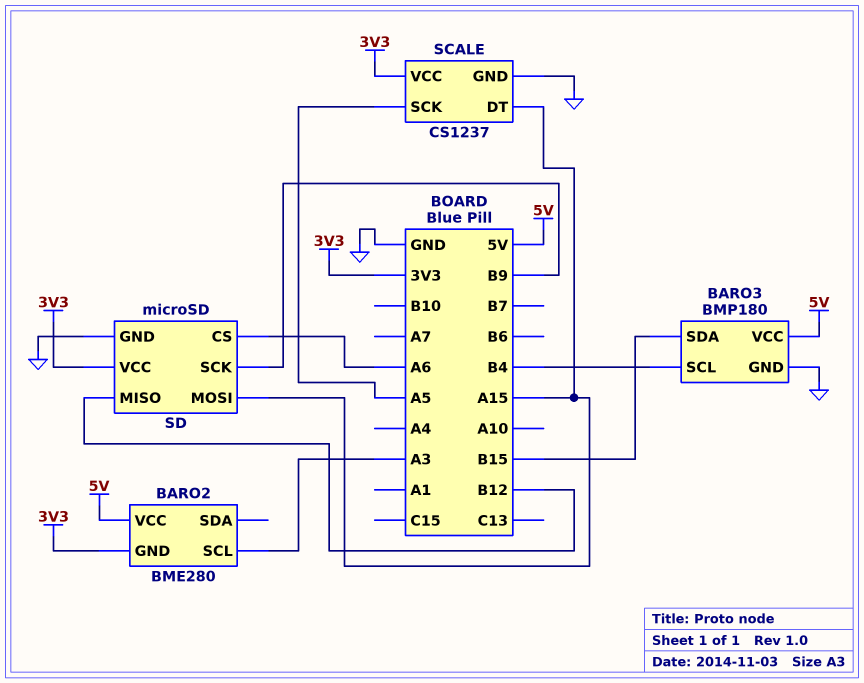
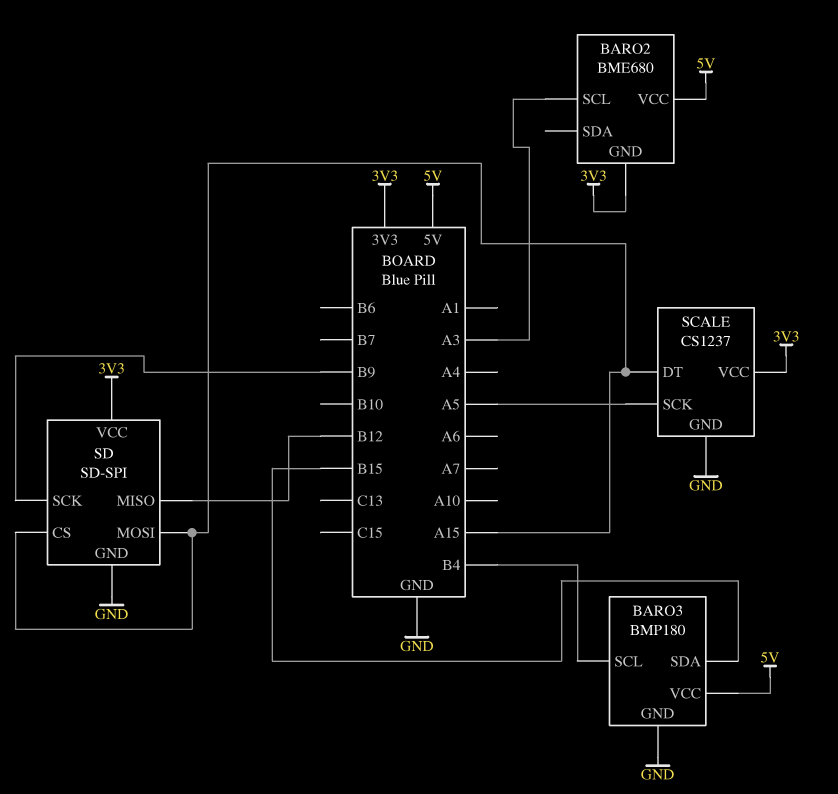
BARO2: BME280 -> BME680
SD: microSD -> SD-SPI
SD pin CS: A6 -> A15

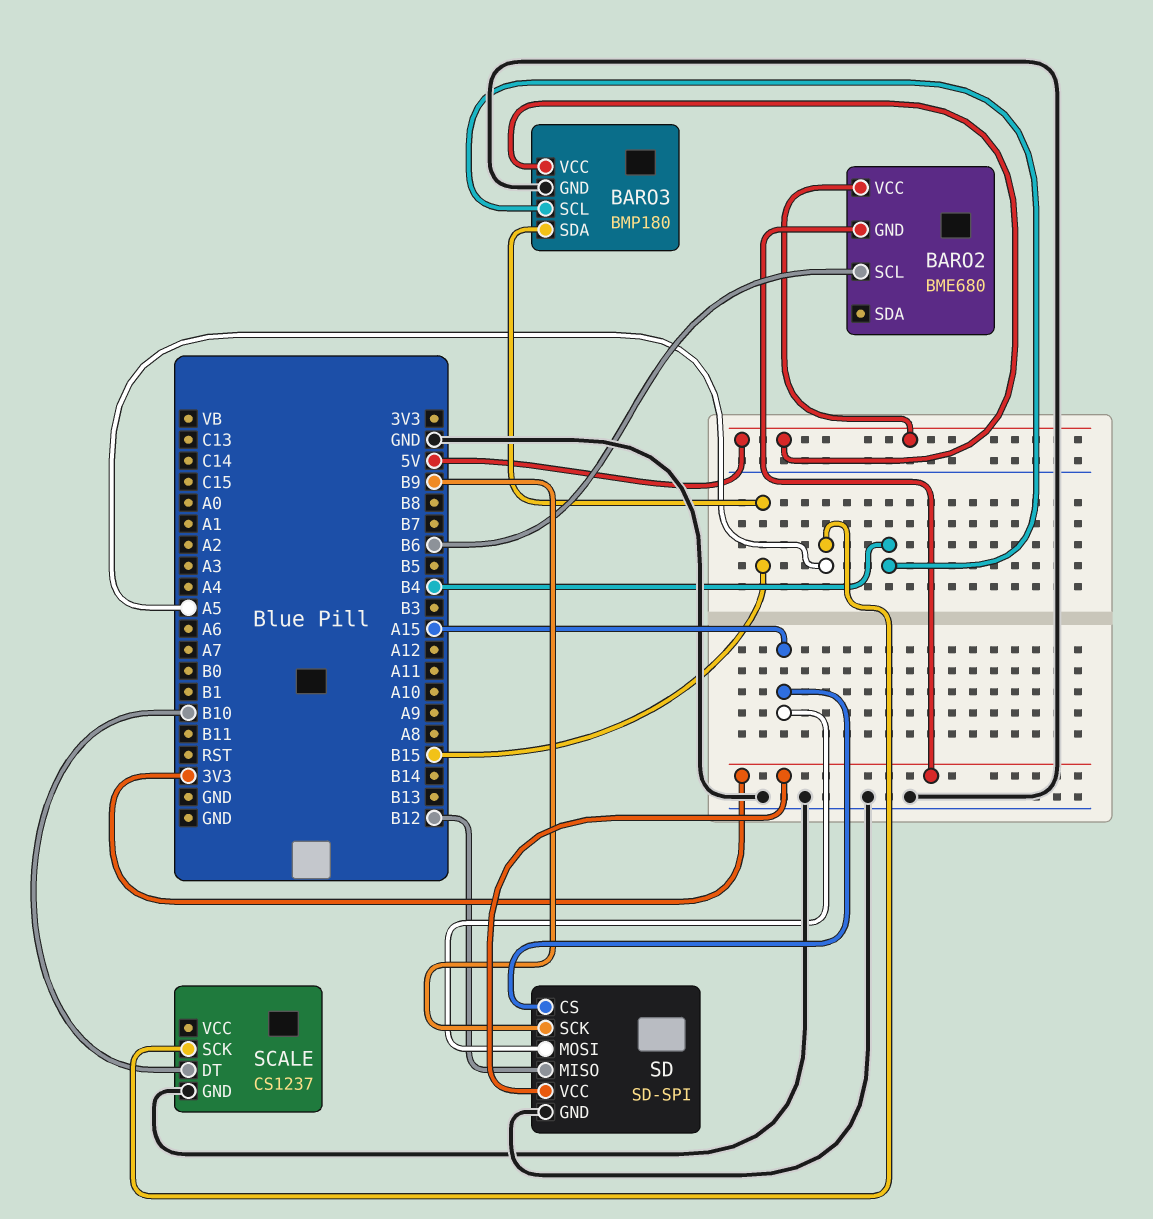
BARO2 pin SCL: A3 -> B6
SCALE pin DT: A15 -> B10
SCALE pin VCC: 3V3 -> none

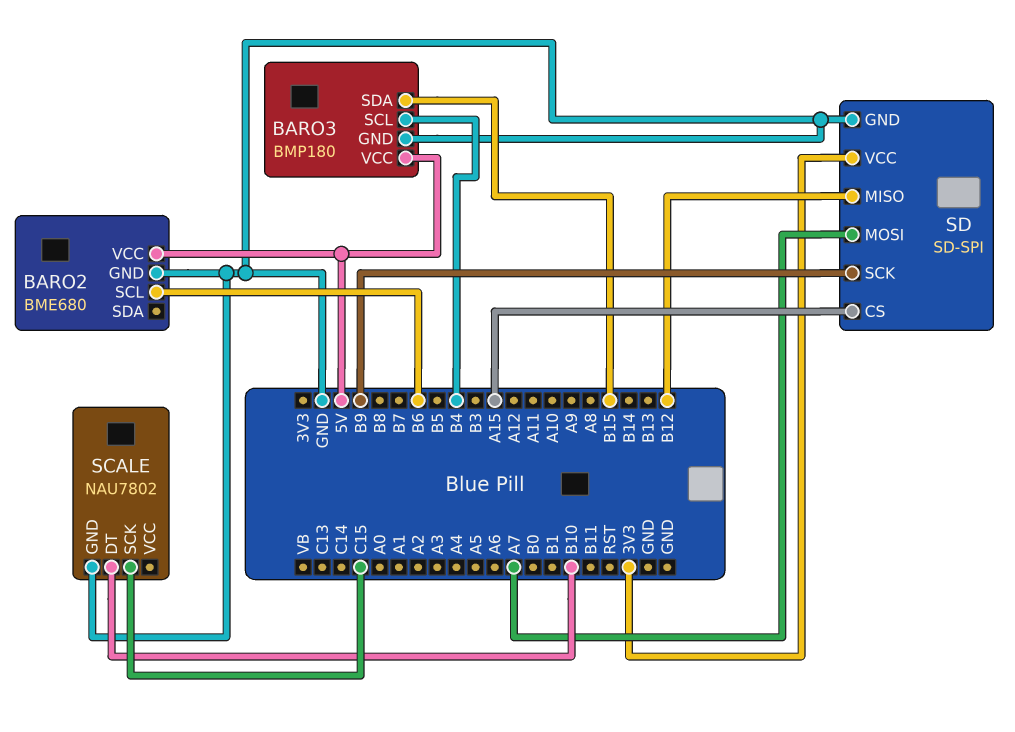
BARO2 pin GND: 3V3 -> GND
SCALE: CS1237 -> NAU7802
SCALE pin SCK: A5 -> C15
SD pin MOSI: A15 -> A7

